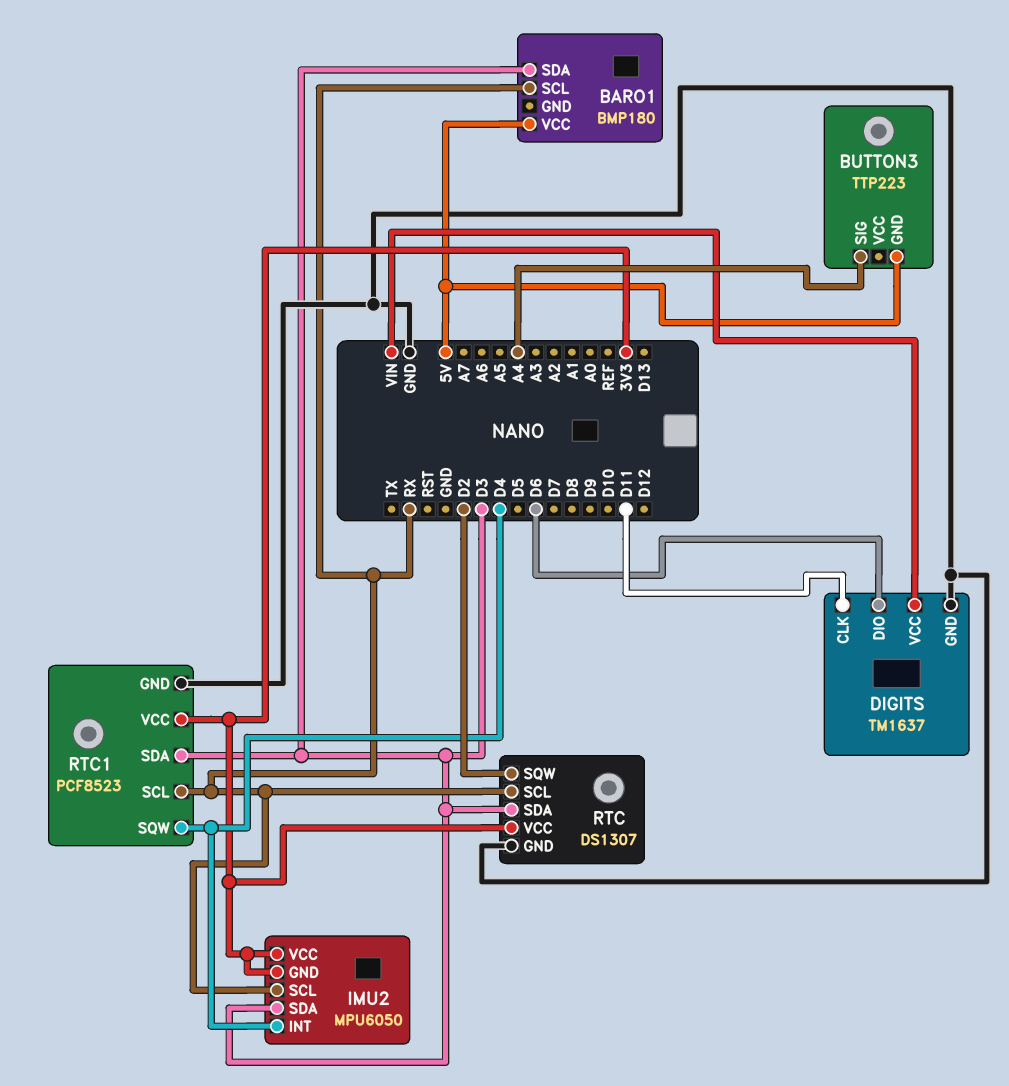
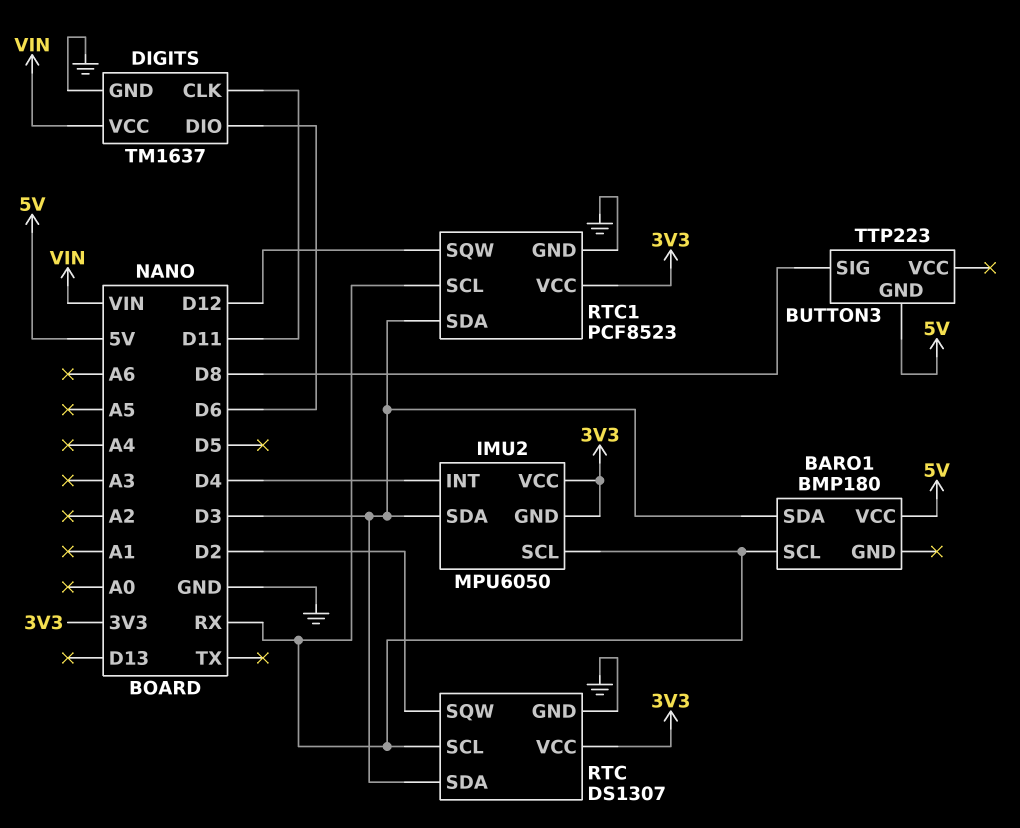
BUTTON3 pin SIG: A4 -> D8
RTC1 pin SQW: D4 -> D12

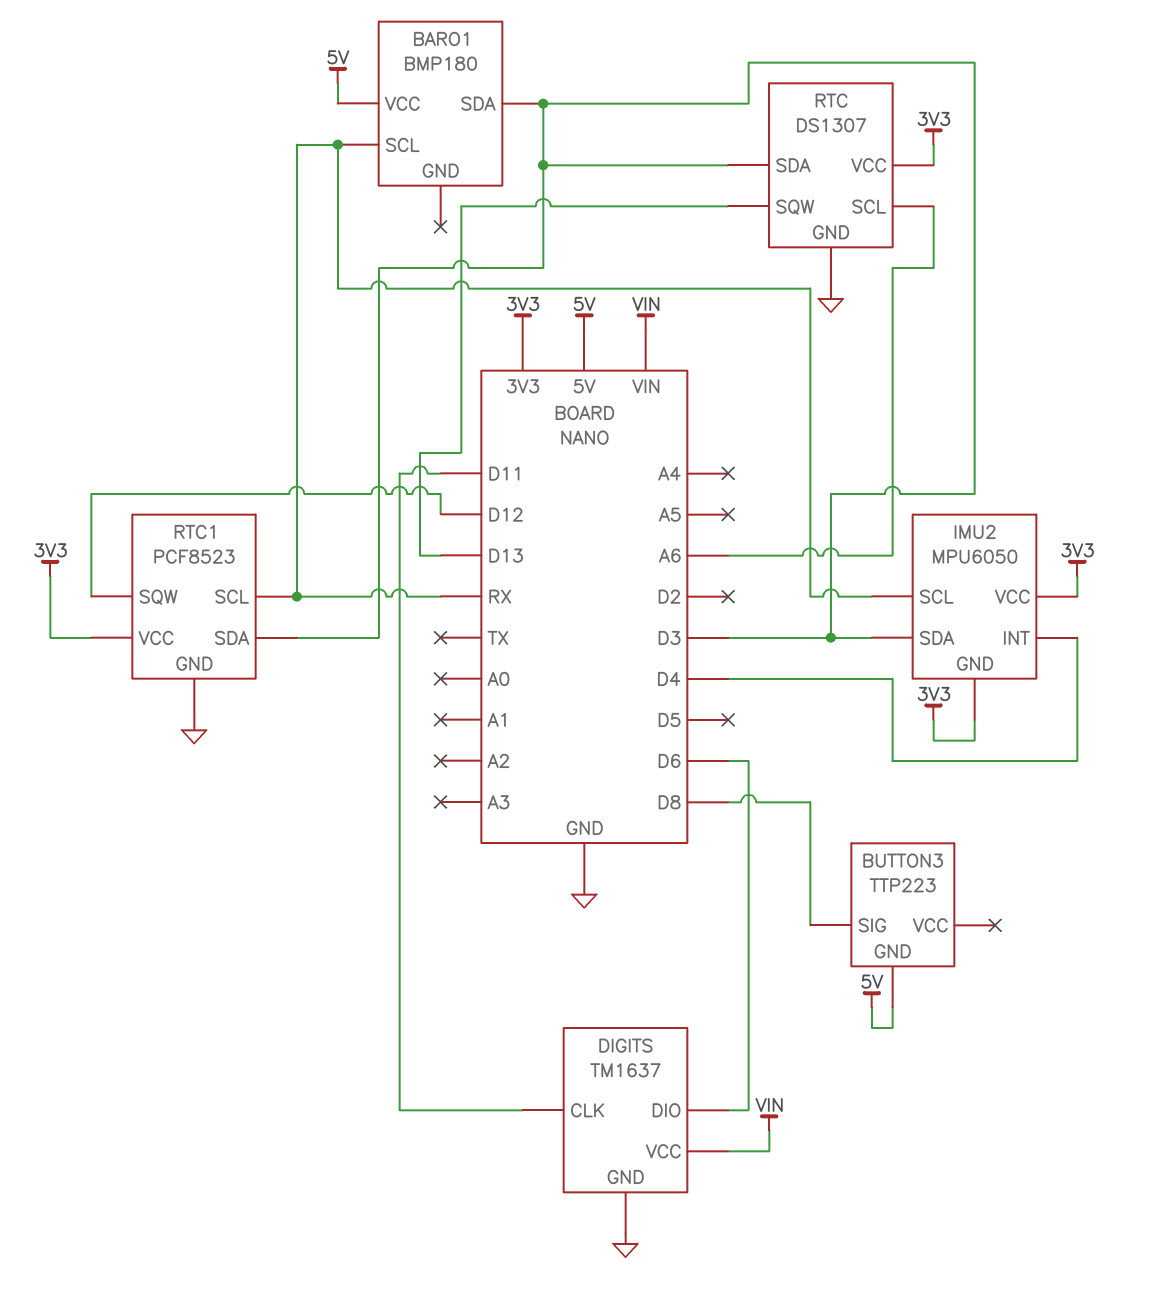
RTC pin SCL: RX -> A6
RTC pin SQW: D2 -> D13

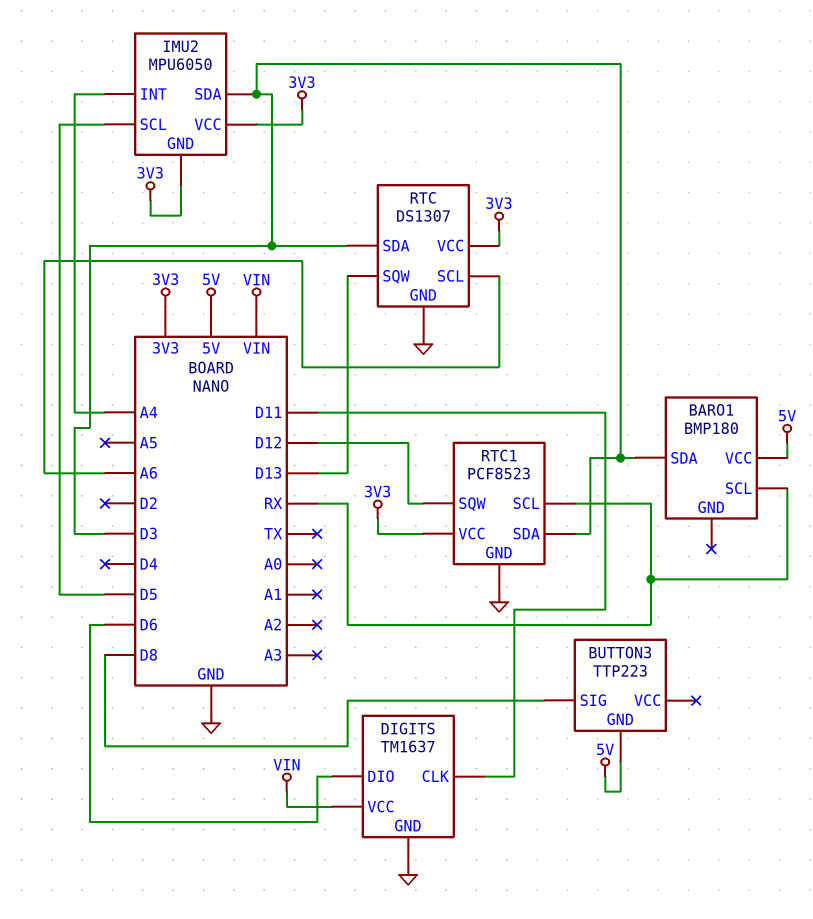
IMU2 pin INT: D4 -> A4
IMU2 pin SCL: RX -> D5

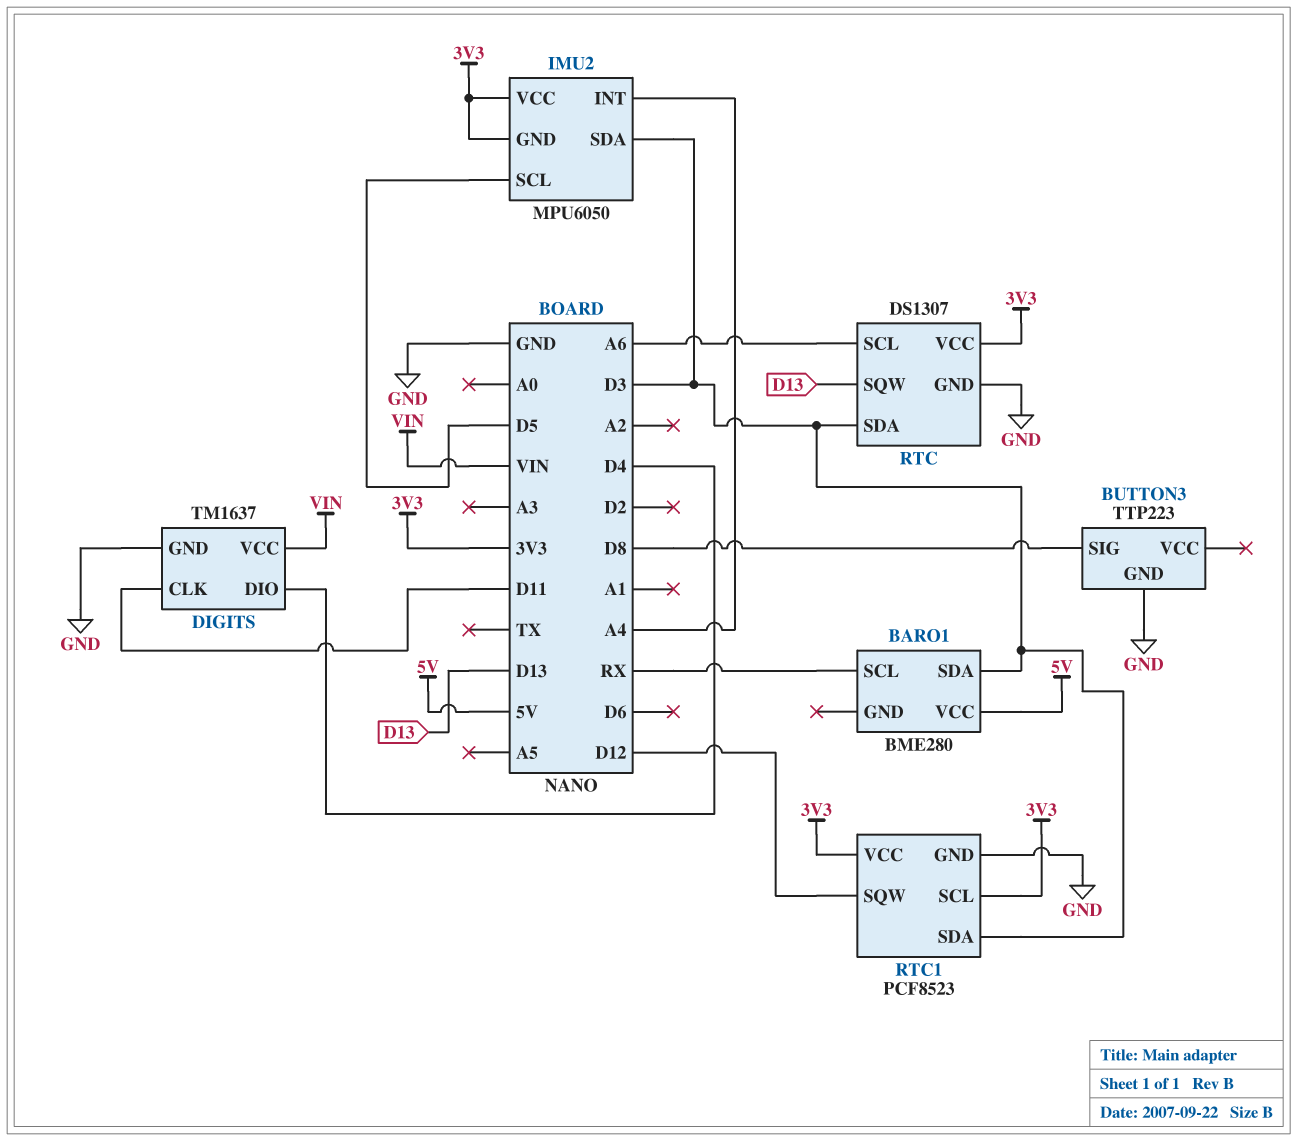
BARO1: BMP180 -> BME280
BUTTON3 pin GND: 5V -> GND
DIGITS pin DIO: D6 -> D4
RTC1 pin SCL: RX -> 3V3

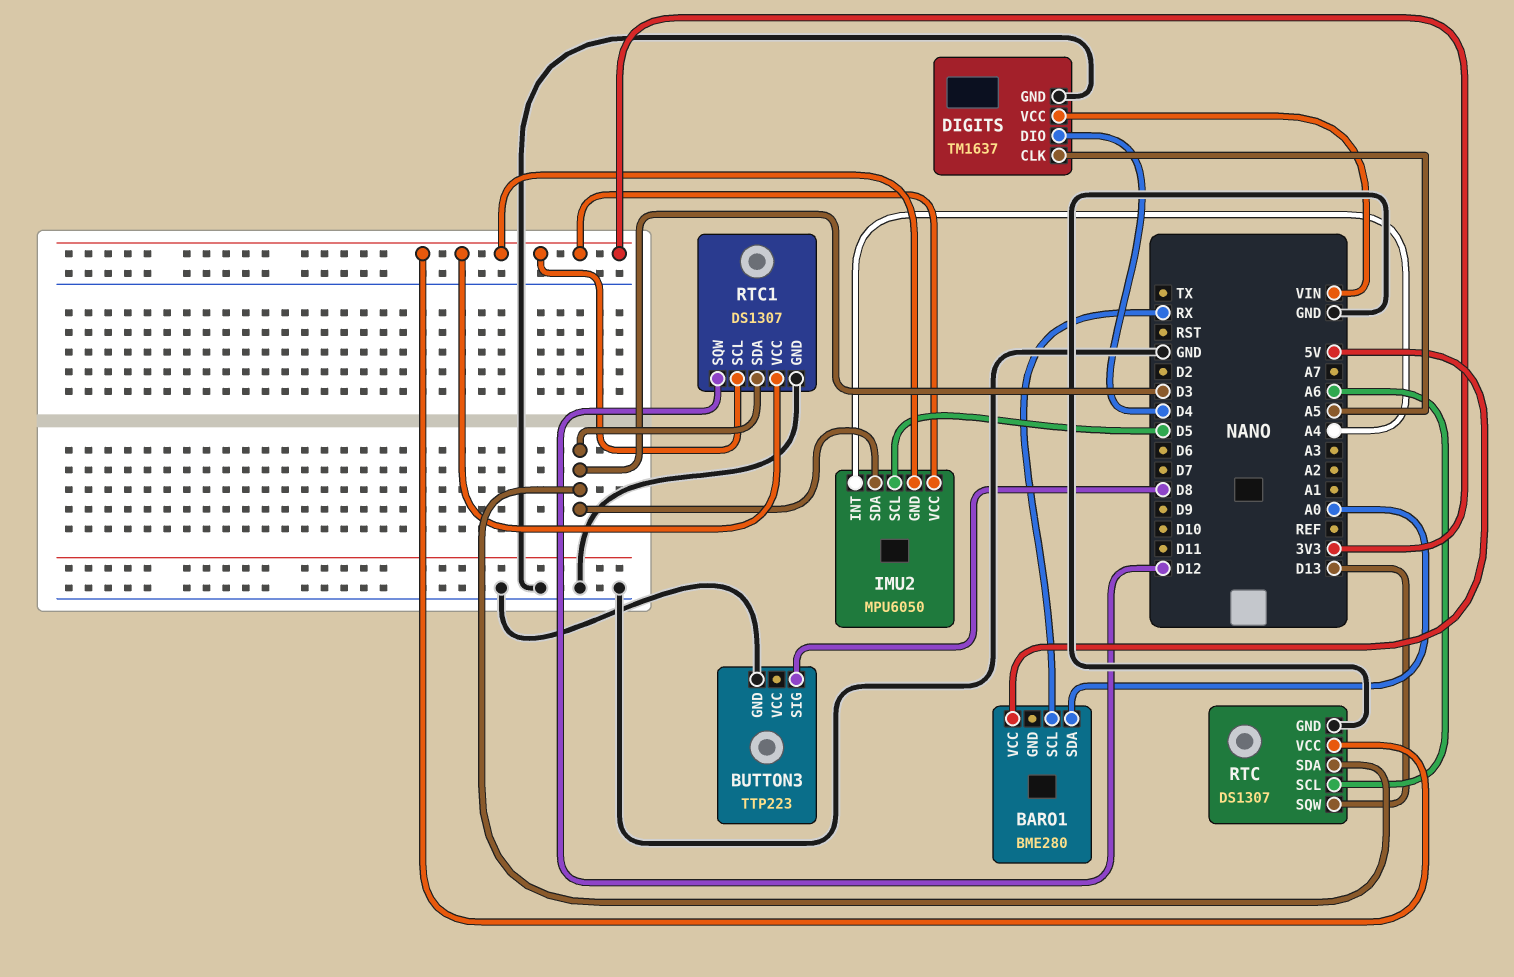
BARO1 pin SDA: D3 -> A0
DIGITS pin CLK: D11 -> A5
RTC1: PCF8523 -> DS1307

